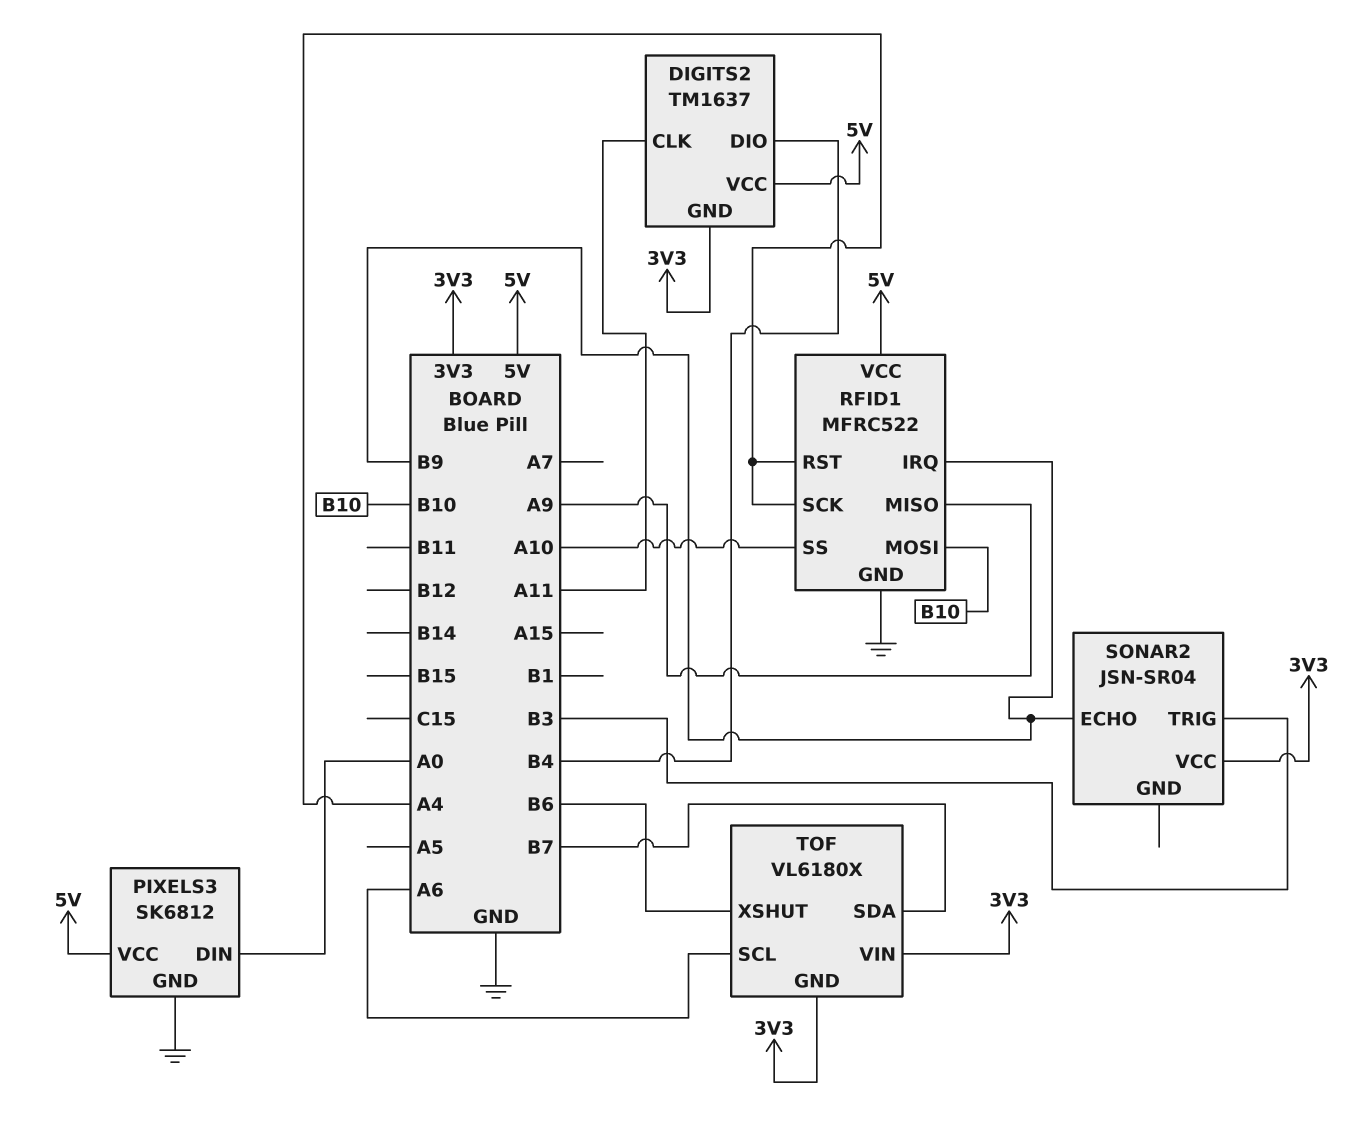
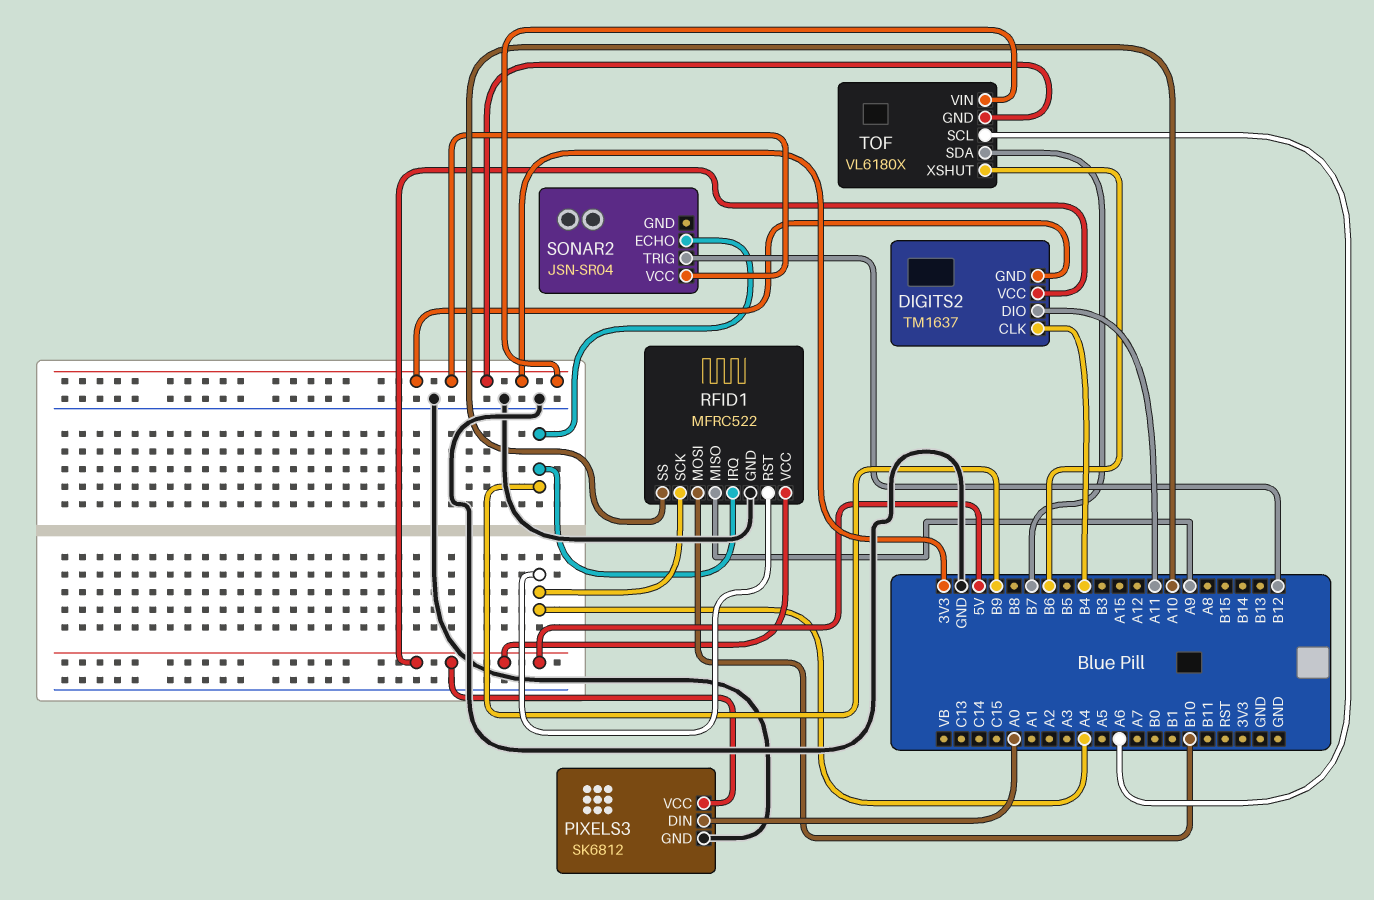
DIGITS2 pin CLK: A11 -> B4
DIGITS2 pin DIO: B4 -> A11
SONAR2 pin TRIG: B3 -> B12

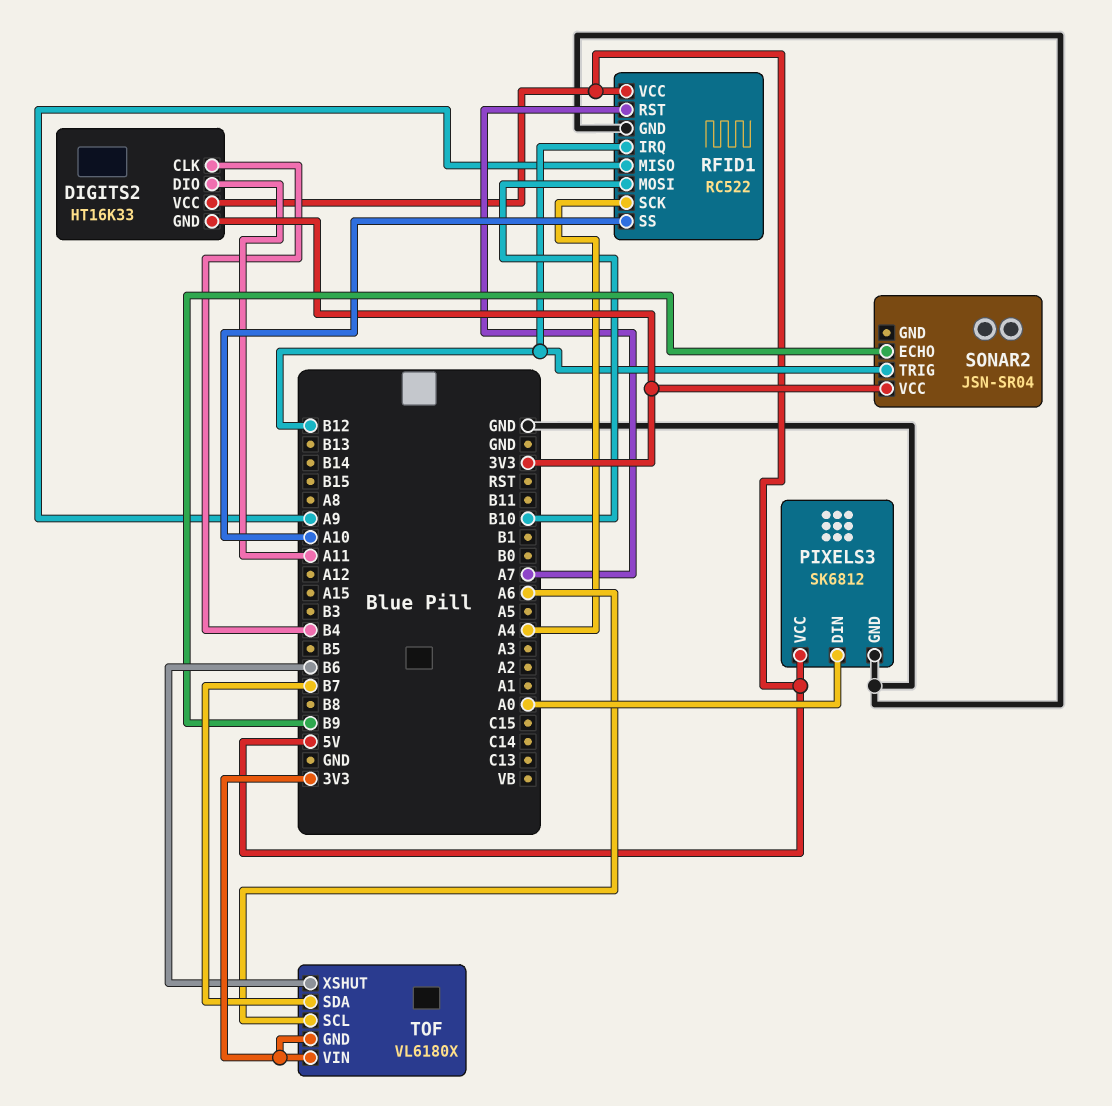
DIGITS2: TM1637 -> HT16K33
RFID1: MFRC522 -> RC522
RFID1 pin IRQ: B9 -> B12
RFID1 pin RST: A4 -> A7

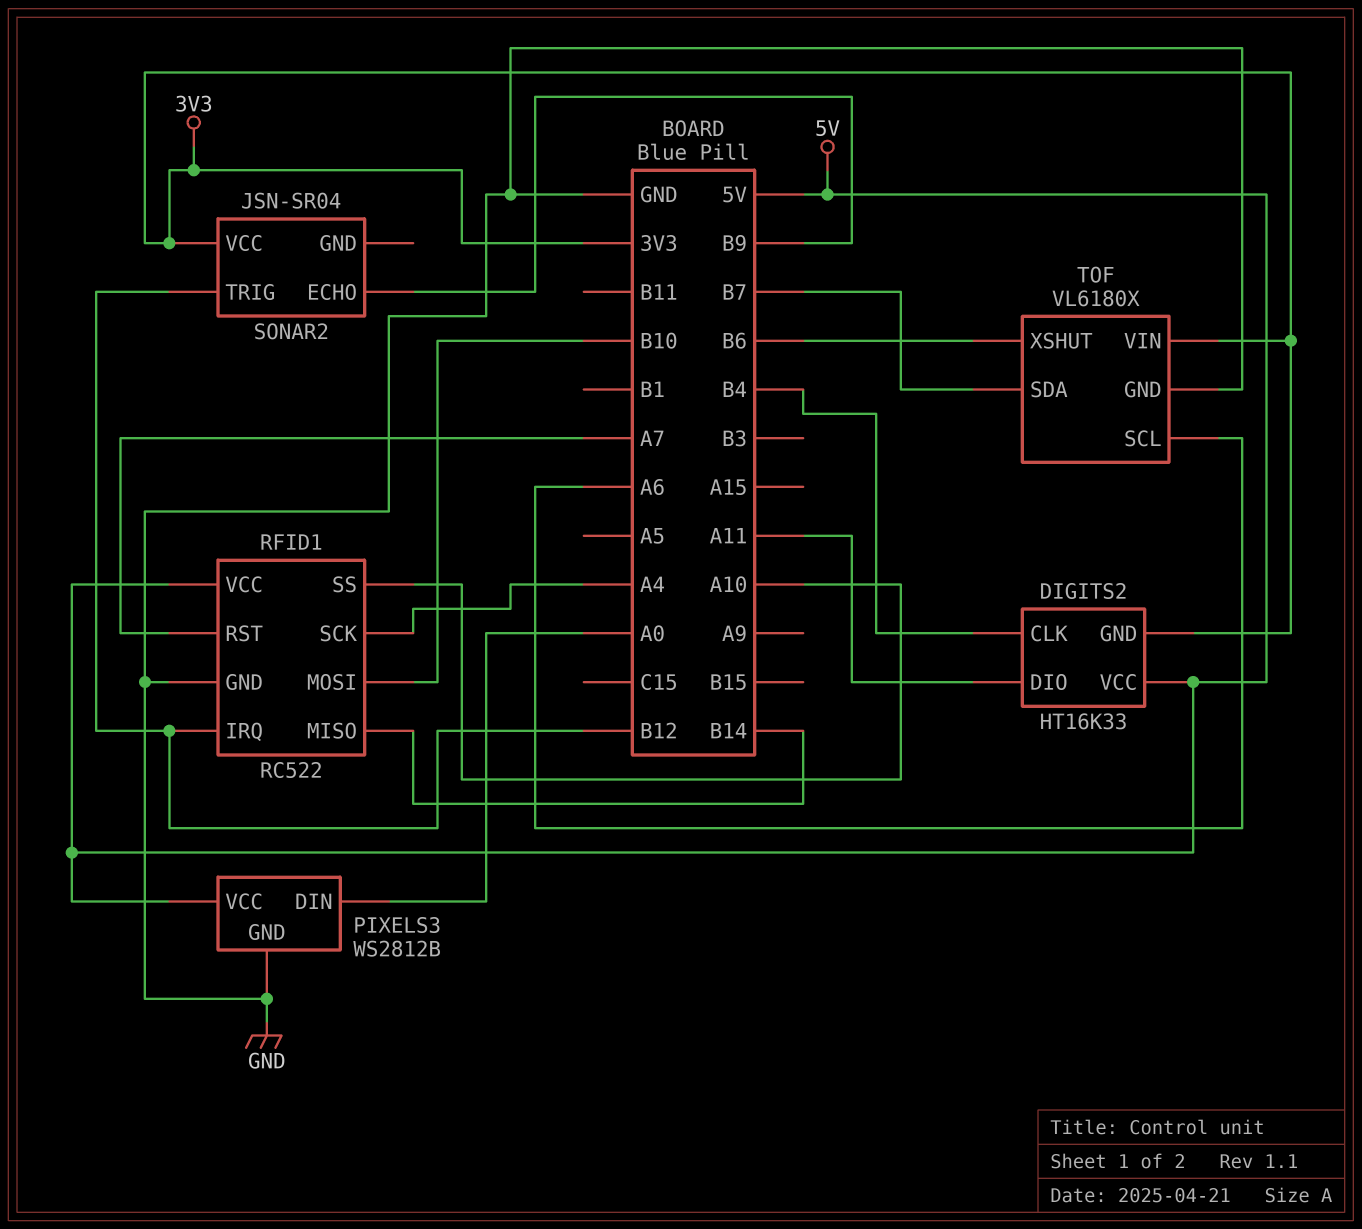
PIXELS3: SK6812 -> WS2812B
RFID1 pin MISO: A9 -> B14
TOF pin GND: 3V3 -> GND

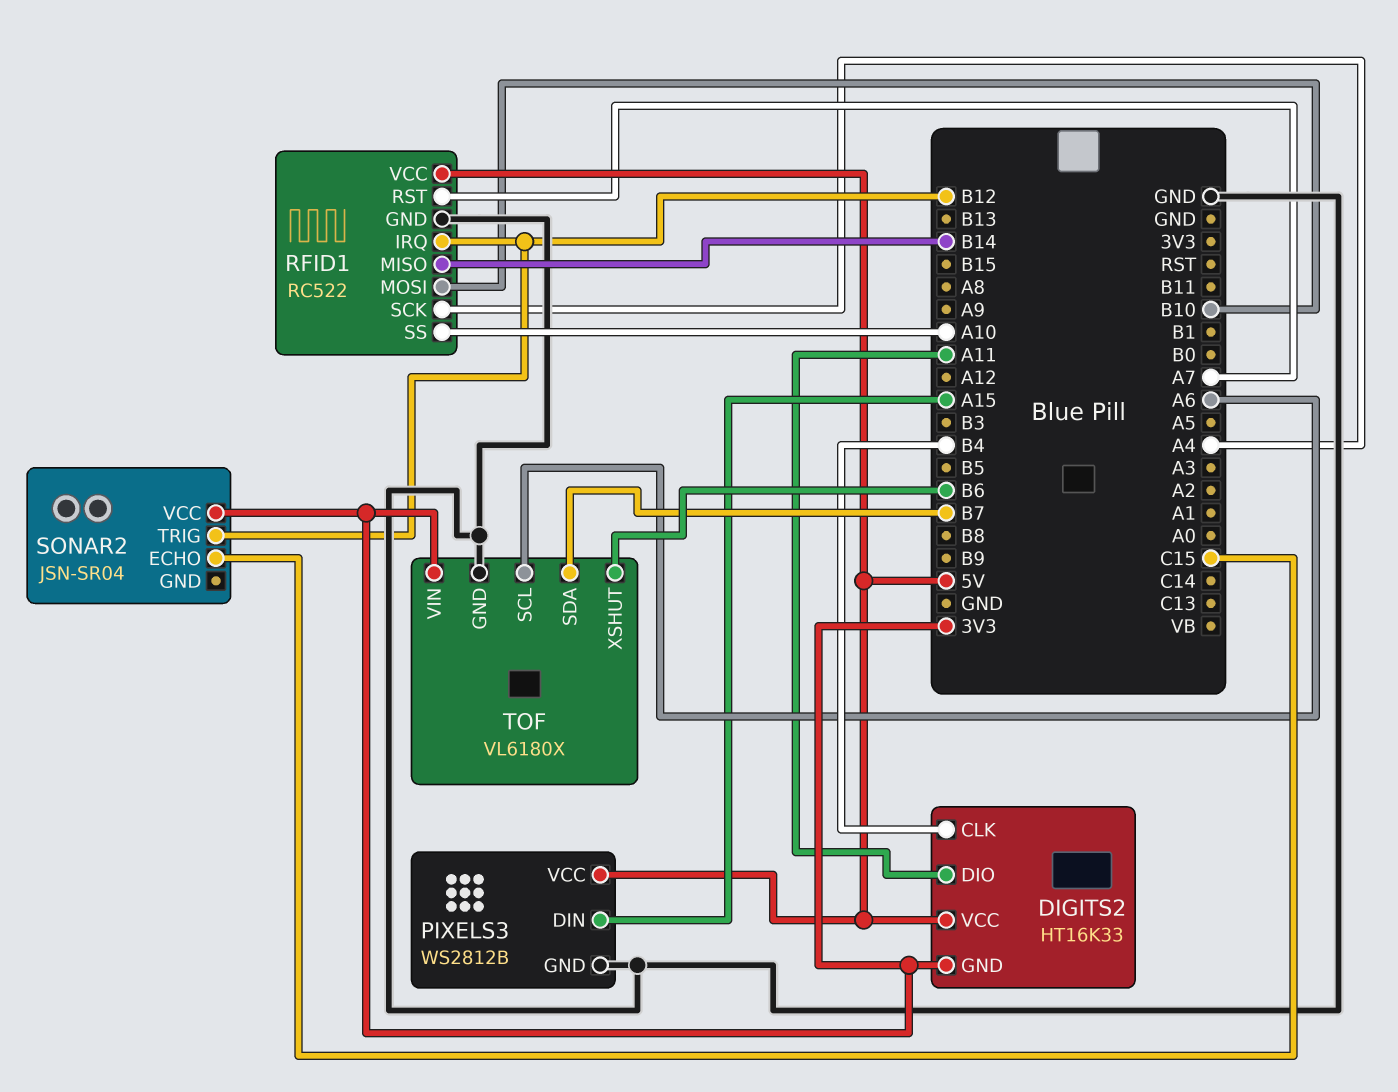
PIXELS3 pin DIN: A0 -> A15
SONAR2 pin ECHO: B9 -> C15

